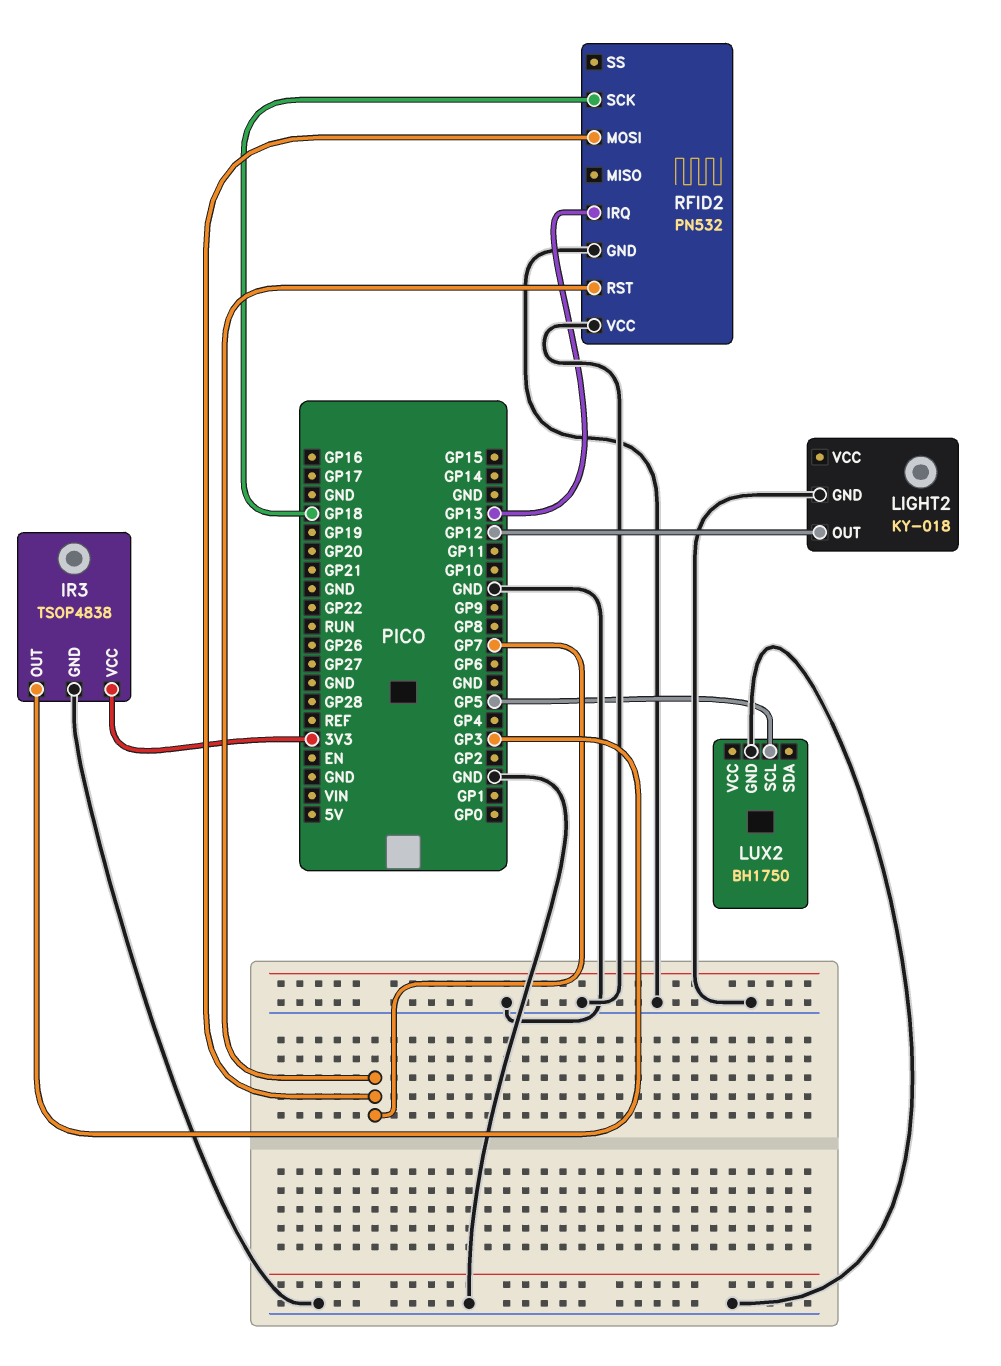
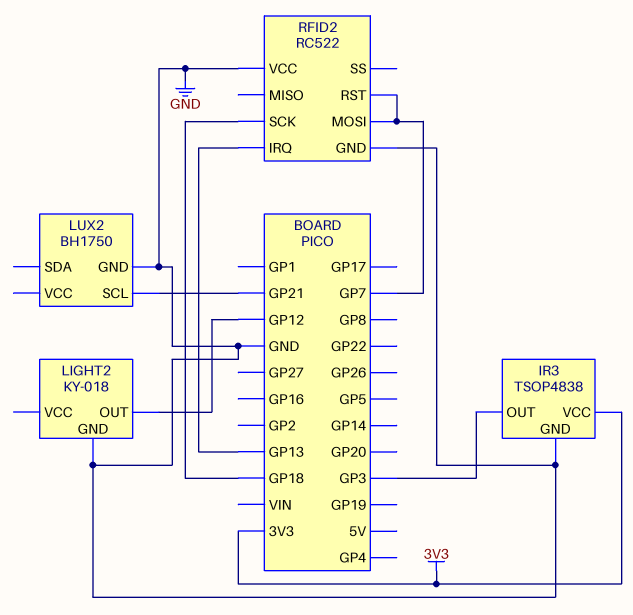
LUX2 pin SCL: GP5 -> GP21
RFID2: PN532 -> RC522

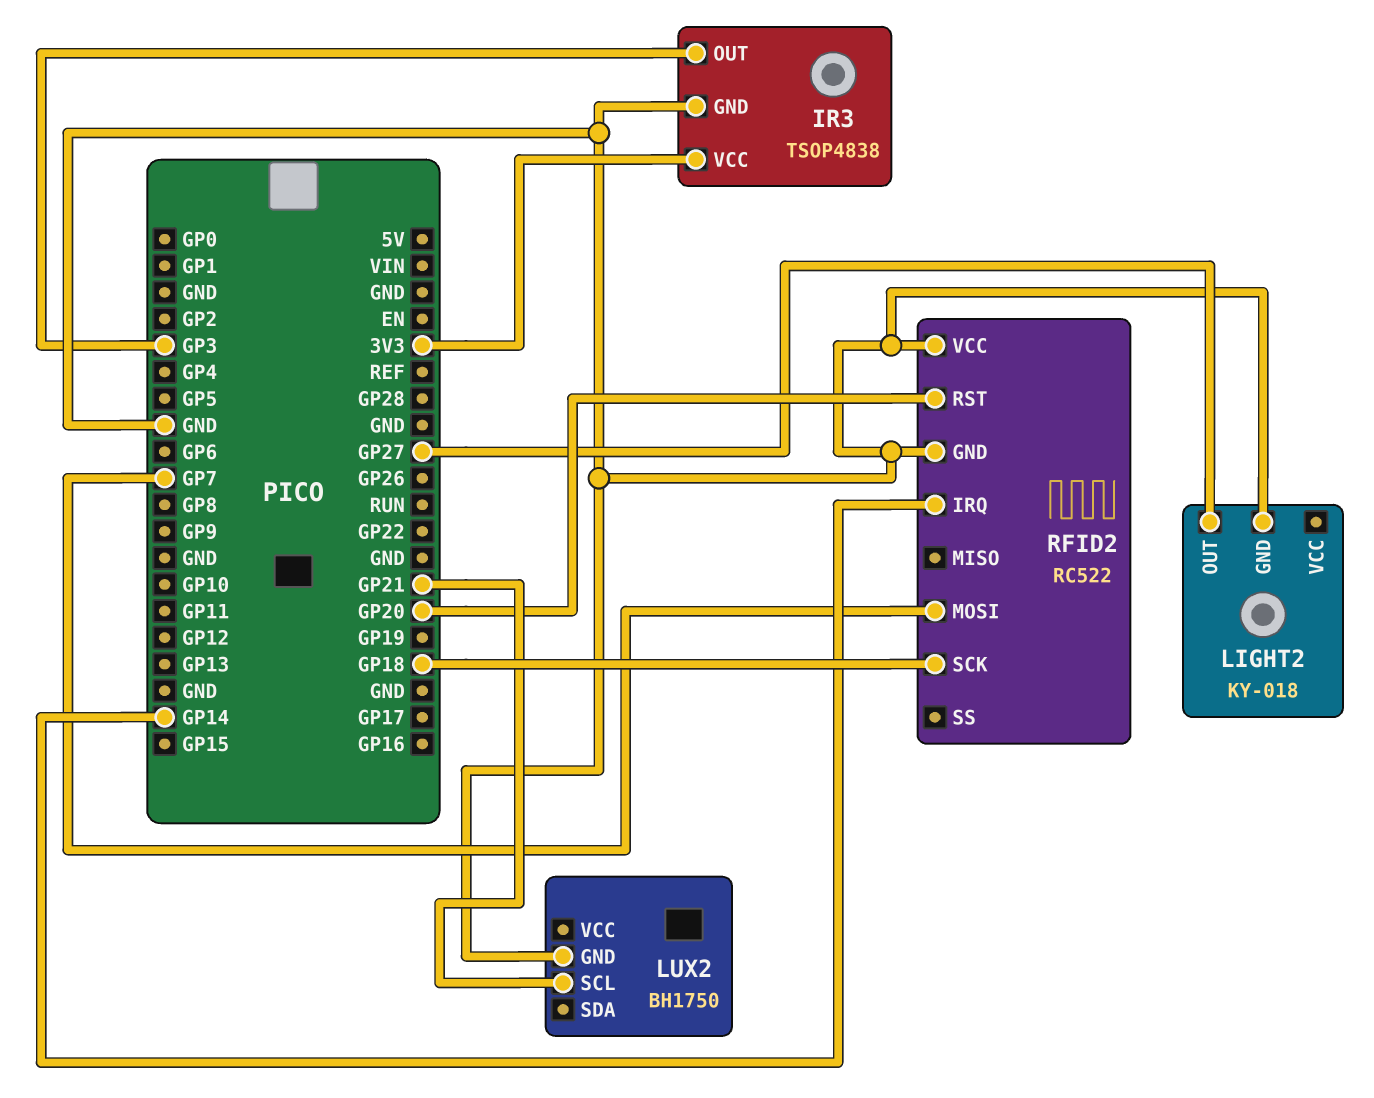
LIGHT2 pin OUT: GP12 -> GP27
RFID2 pin IRQ: GP13 -> GP14
RFID2 pin RST: GP7 -> GP20

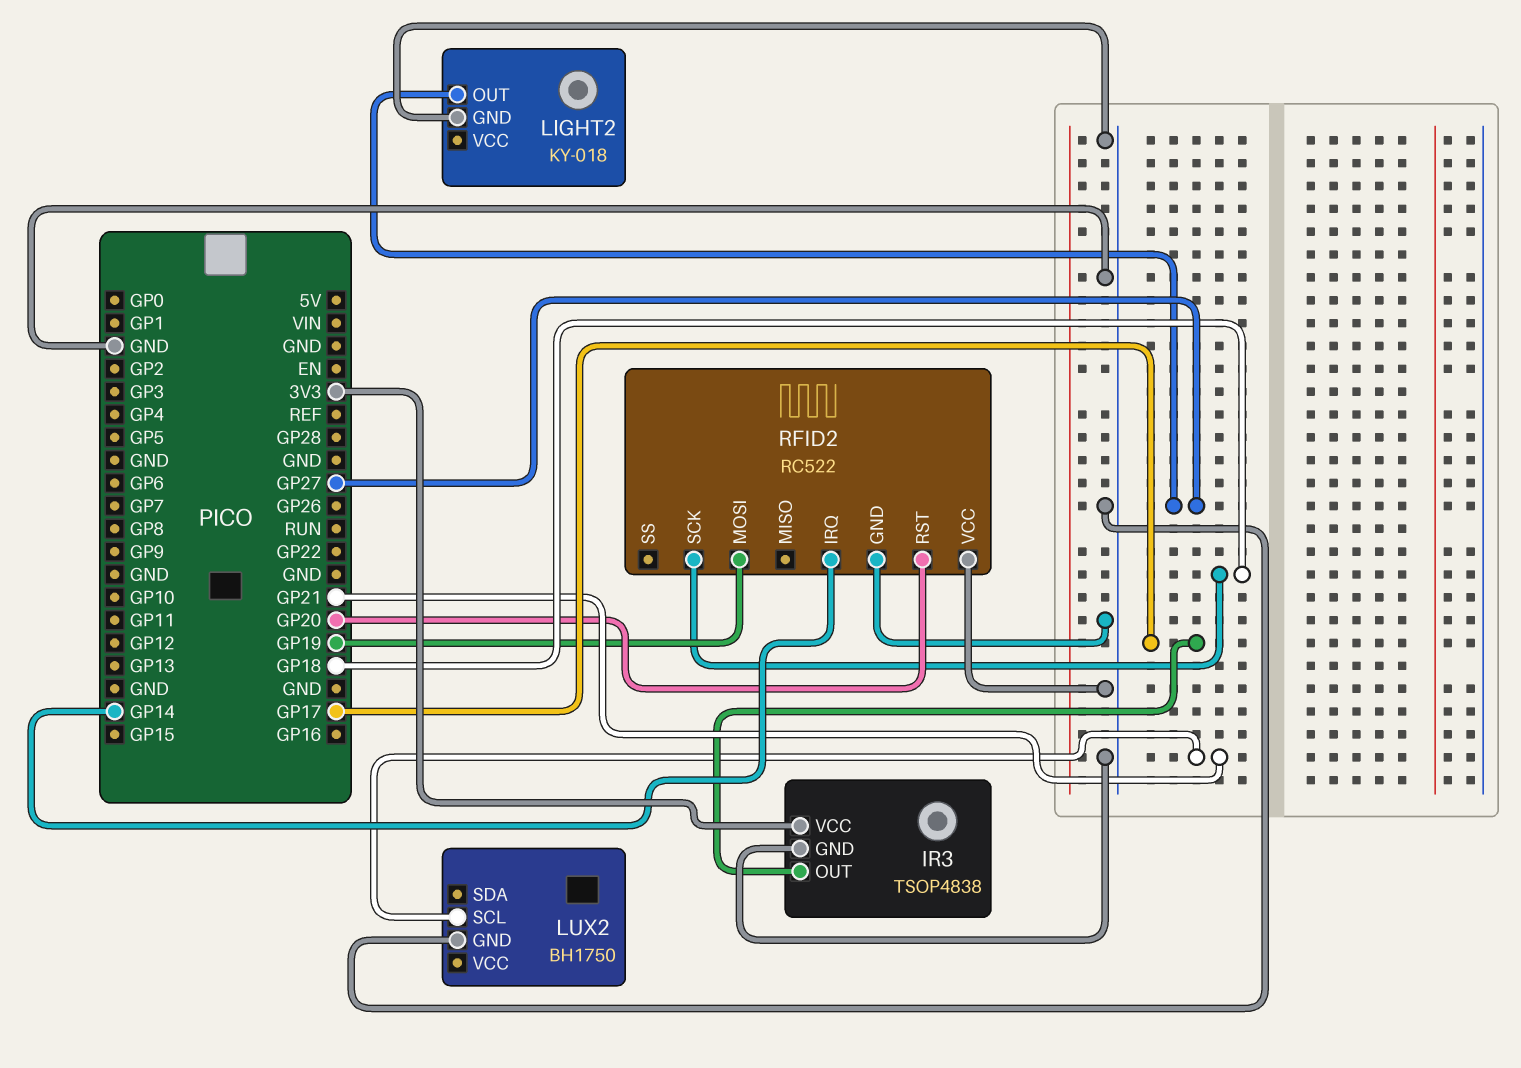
IR3 pin OUT: GP3 -> GP17
RFID2 pin MOSI: GP7 -> GP19

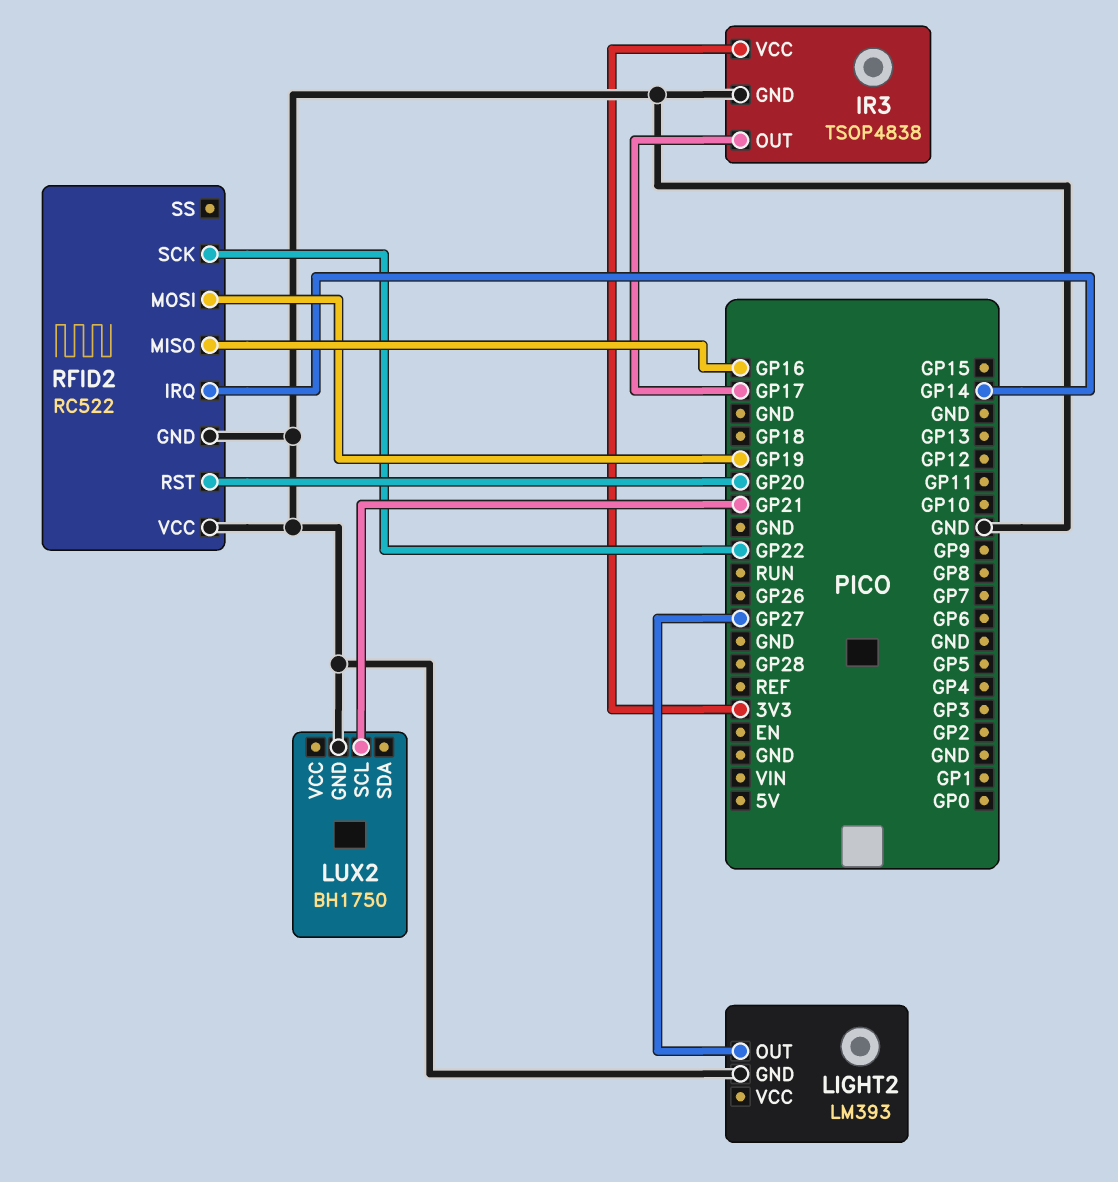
LIGHT2: KY-018 -> LM393
RFID2 pin MISO: none -> GP16
RFID2 pin SCK: GP18 -> GP22

